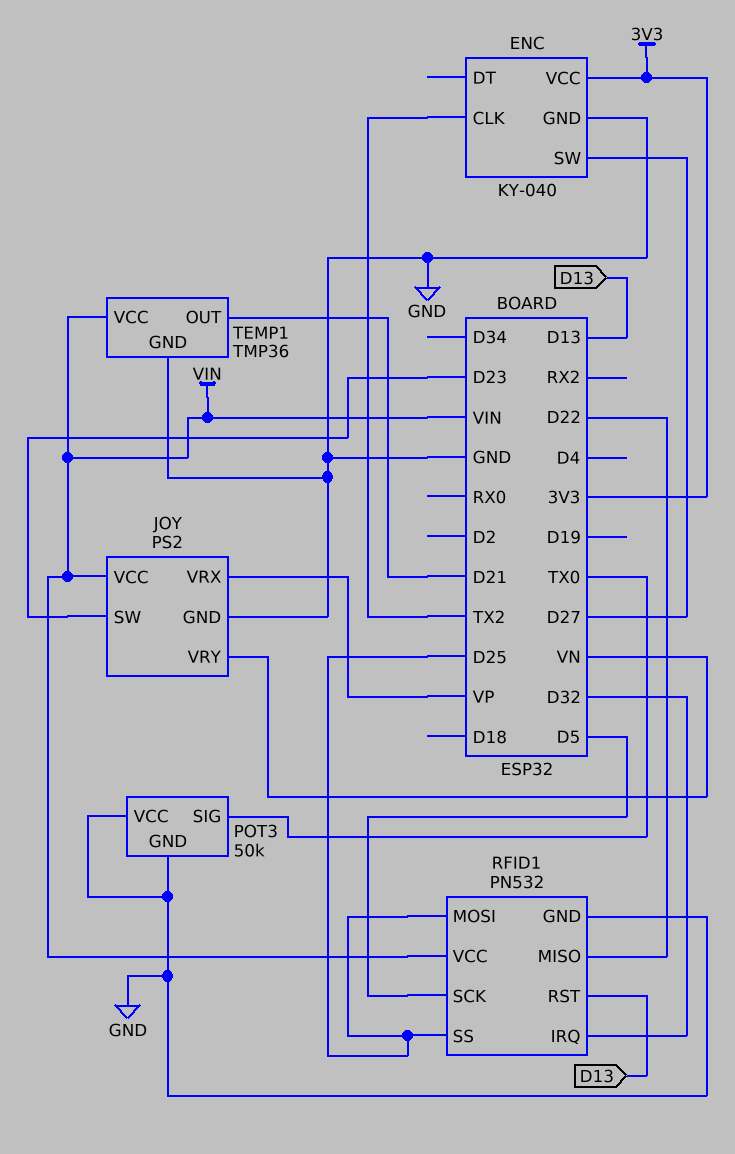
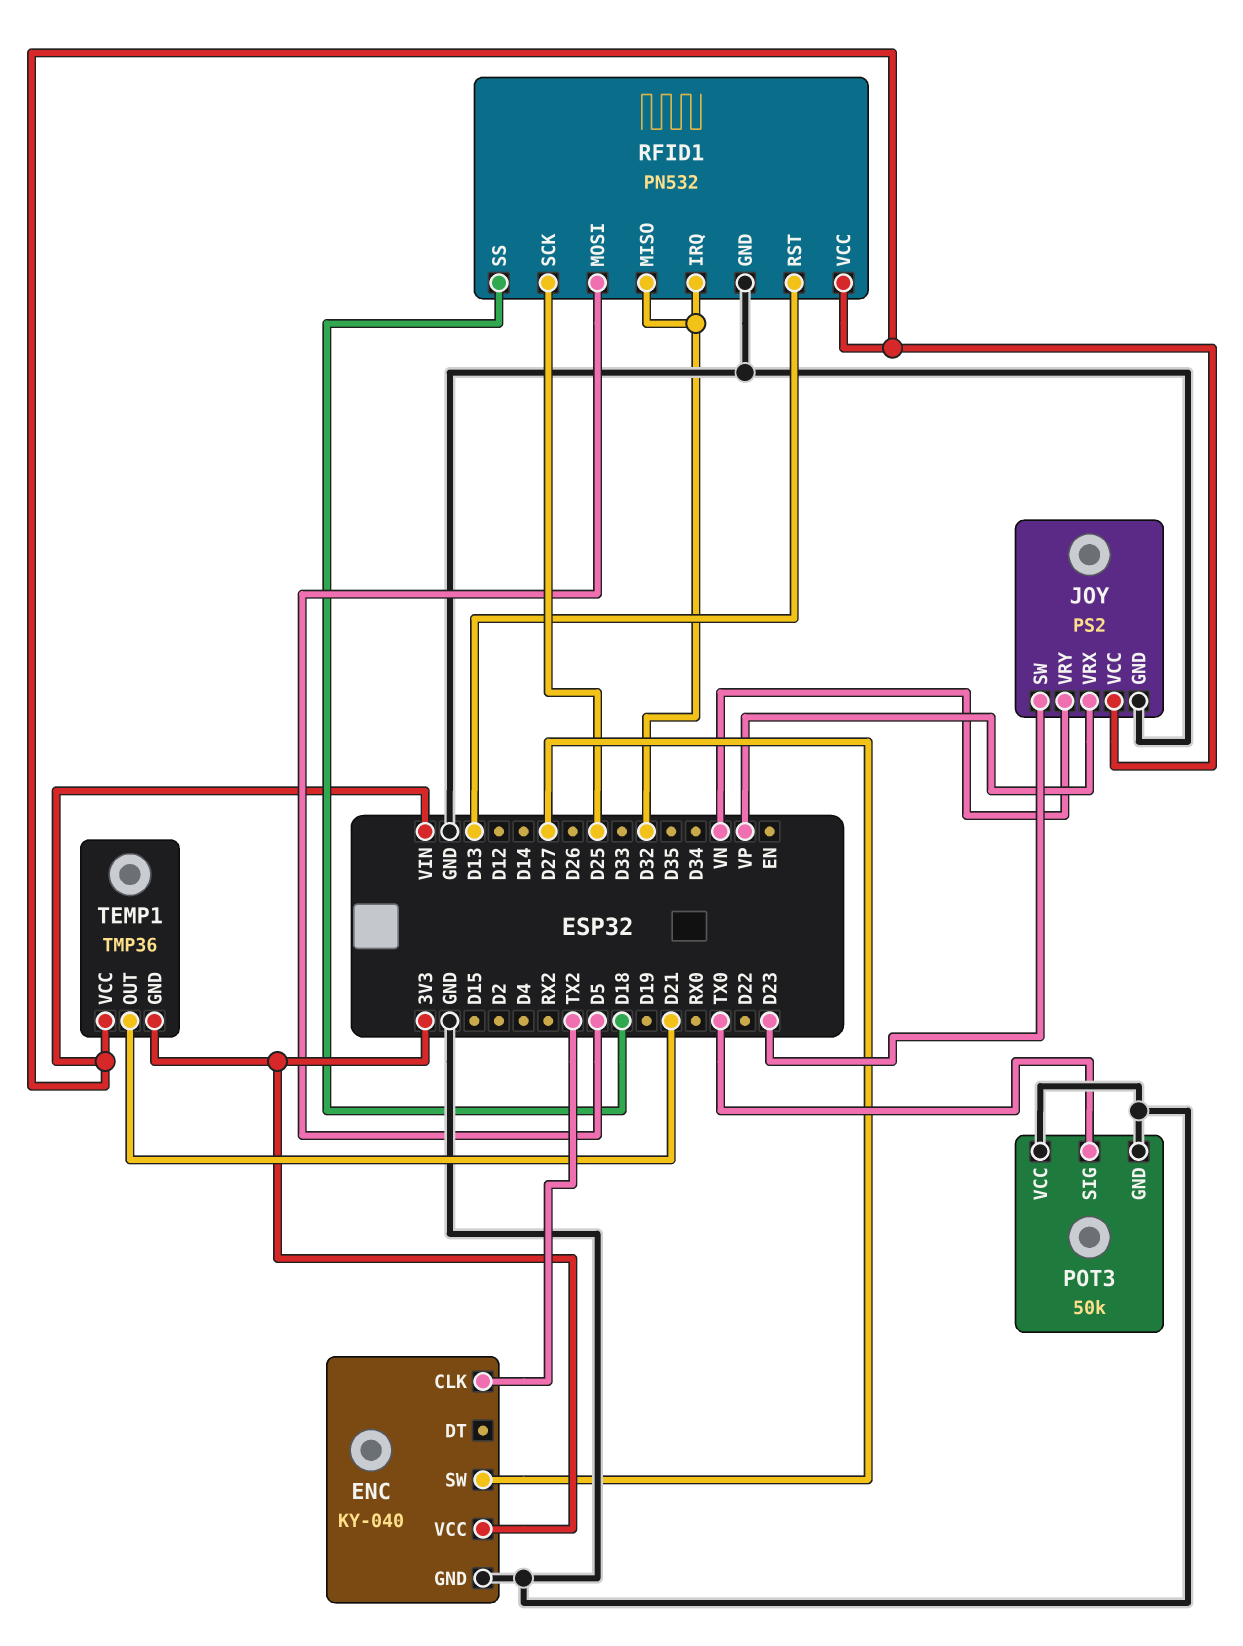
RFID1 pin MISO: D22 -> D32
RFID1 pin MOSI: D25 -> D5
RFID1 pin SCK: D5 -> D25
RFID1 pin SS: D25 -> D18
TEMP1 pin GND: GND -> 3V3

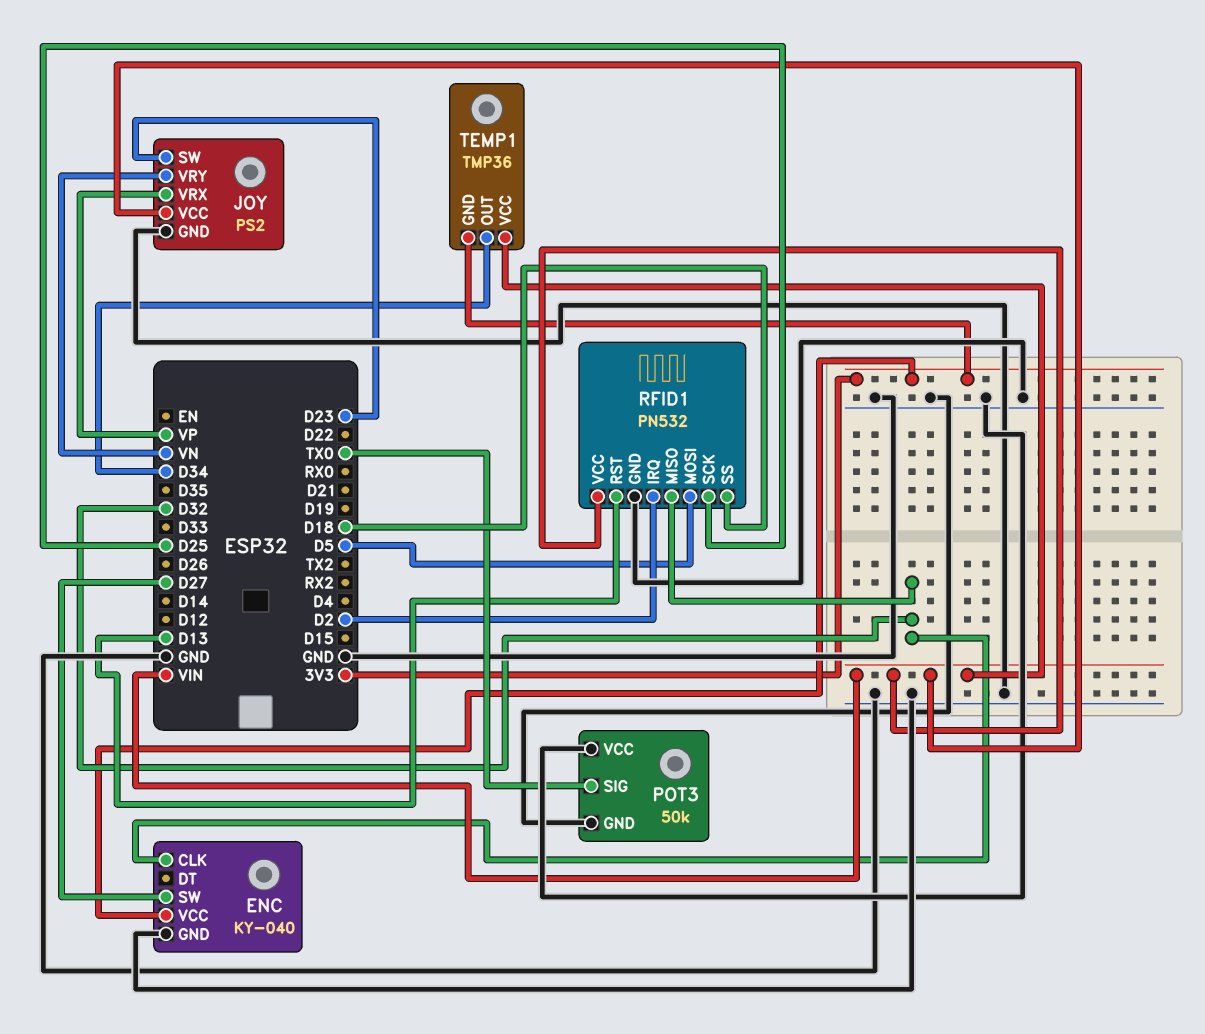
ENC pin CLK: TX2 -> D32
RFID1 pin IRQ: D32 -> D2
TEMP1 pin OUT: D21 -> D34

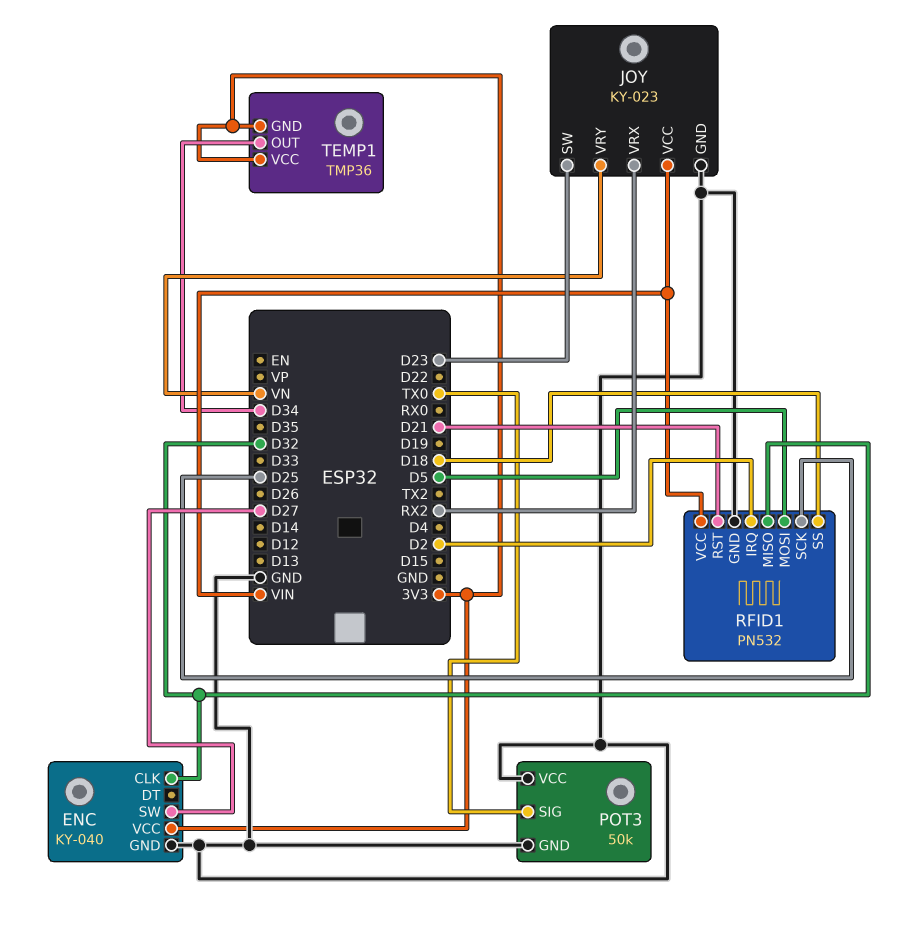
JOY: PS2 -> KY-023
JOY pin VRX: VP -> RX2
RFID1 pin RST: D13 -> D21
TEMP1 pin VCC: VIN -> 3V3

